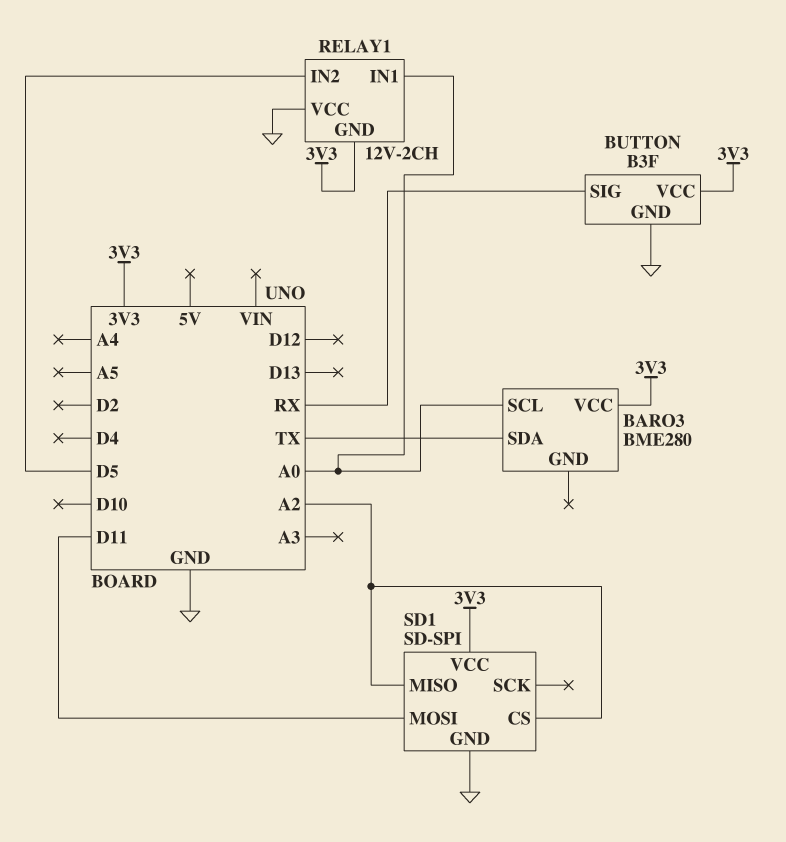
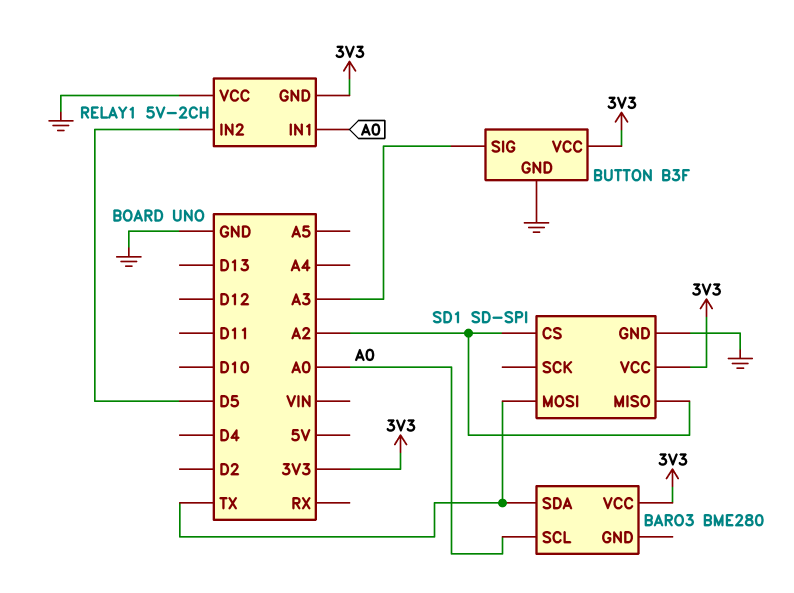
BUTTON pin SIG: RX -> A3
RELAY1: 12V-2CH -> 5V-2CH
SD1 pin MOSI: D11 -> TX

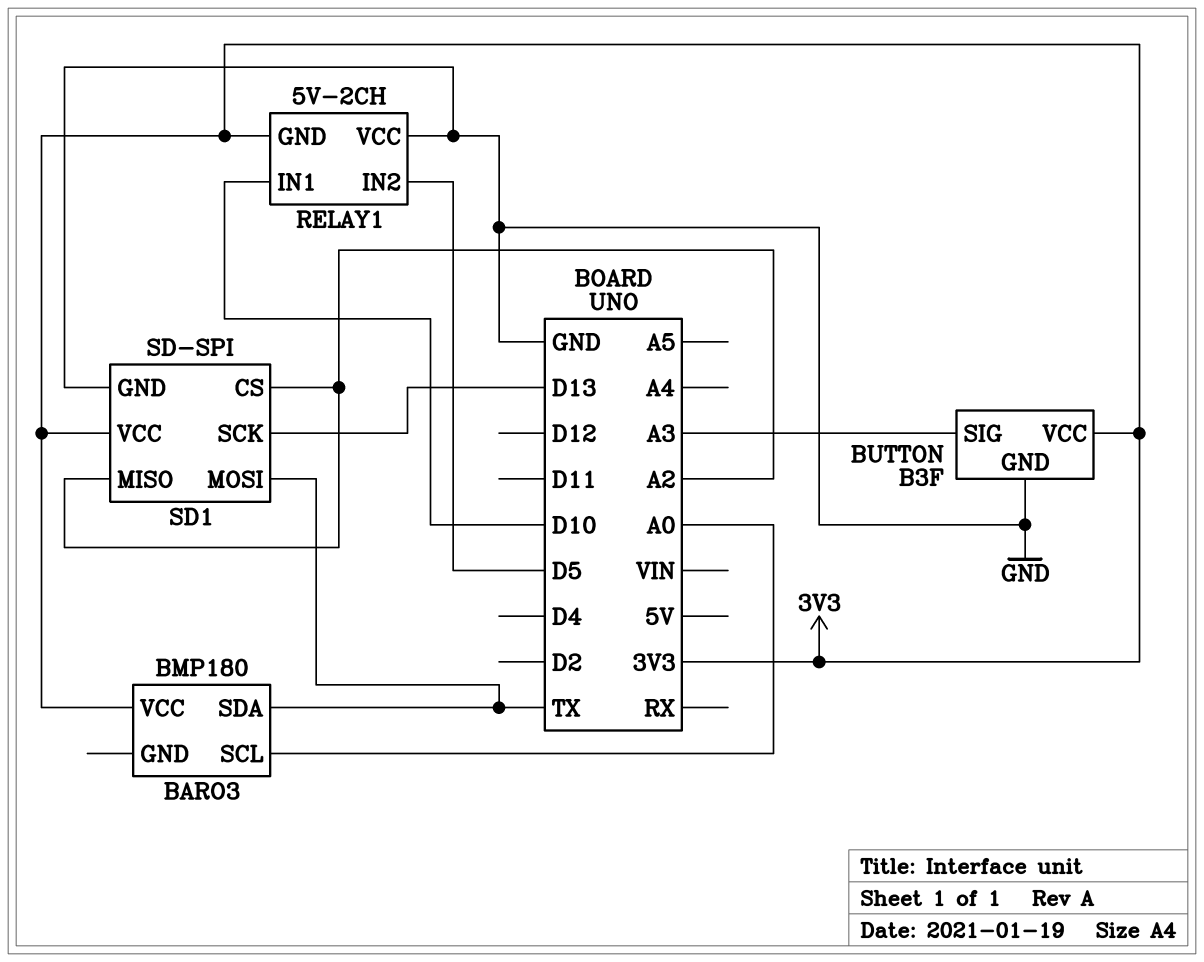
BARO3: BME280 -> BMP180
RELAY1 pin IN1: A0 -> D10
SD1 pin SCK: none -> D13

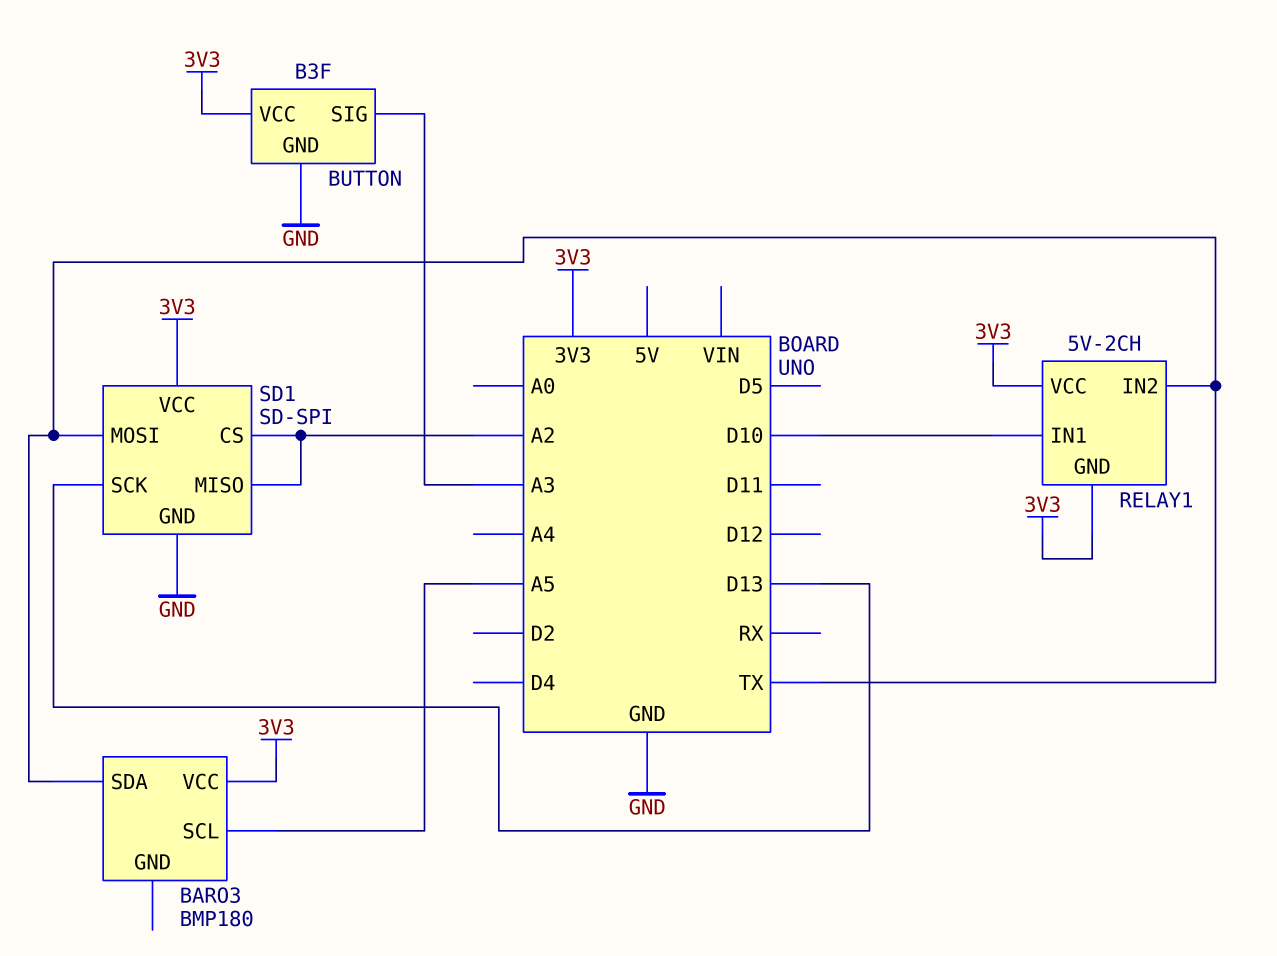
BARO3 pin SCL: A0 -> A5
RELAY1 pin IN2: D5 -> TX
RELAY1 pin VCC: GND -> 3V3

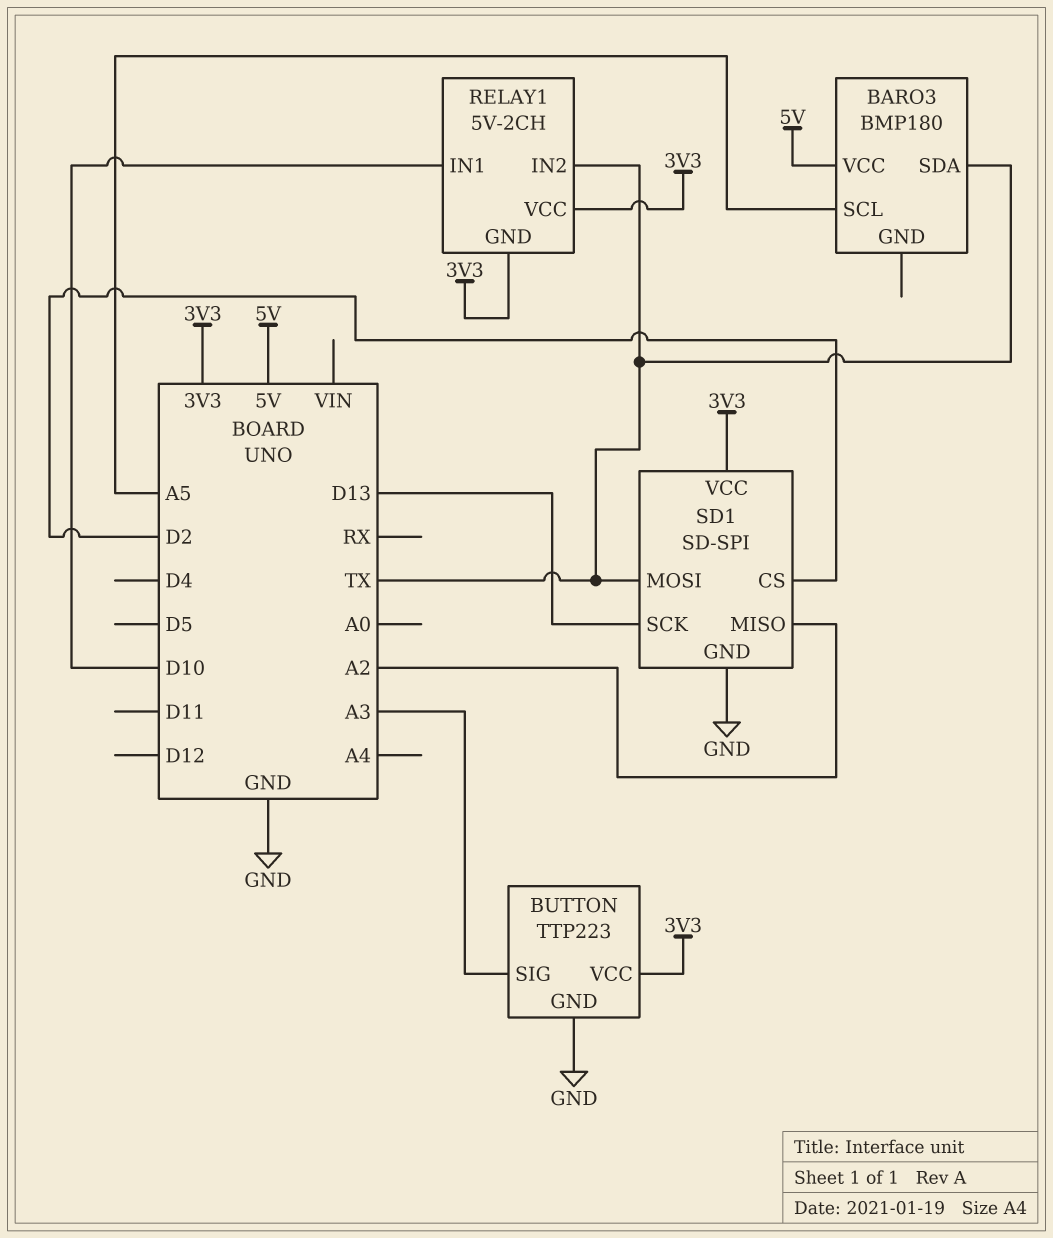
BARO3 pin VCC: 3V3 -> 5V
BUTTON: B3F -> TTP223
SD1 pin CS: A2 -> D2

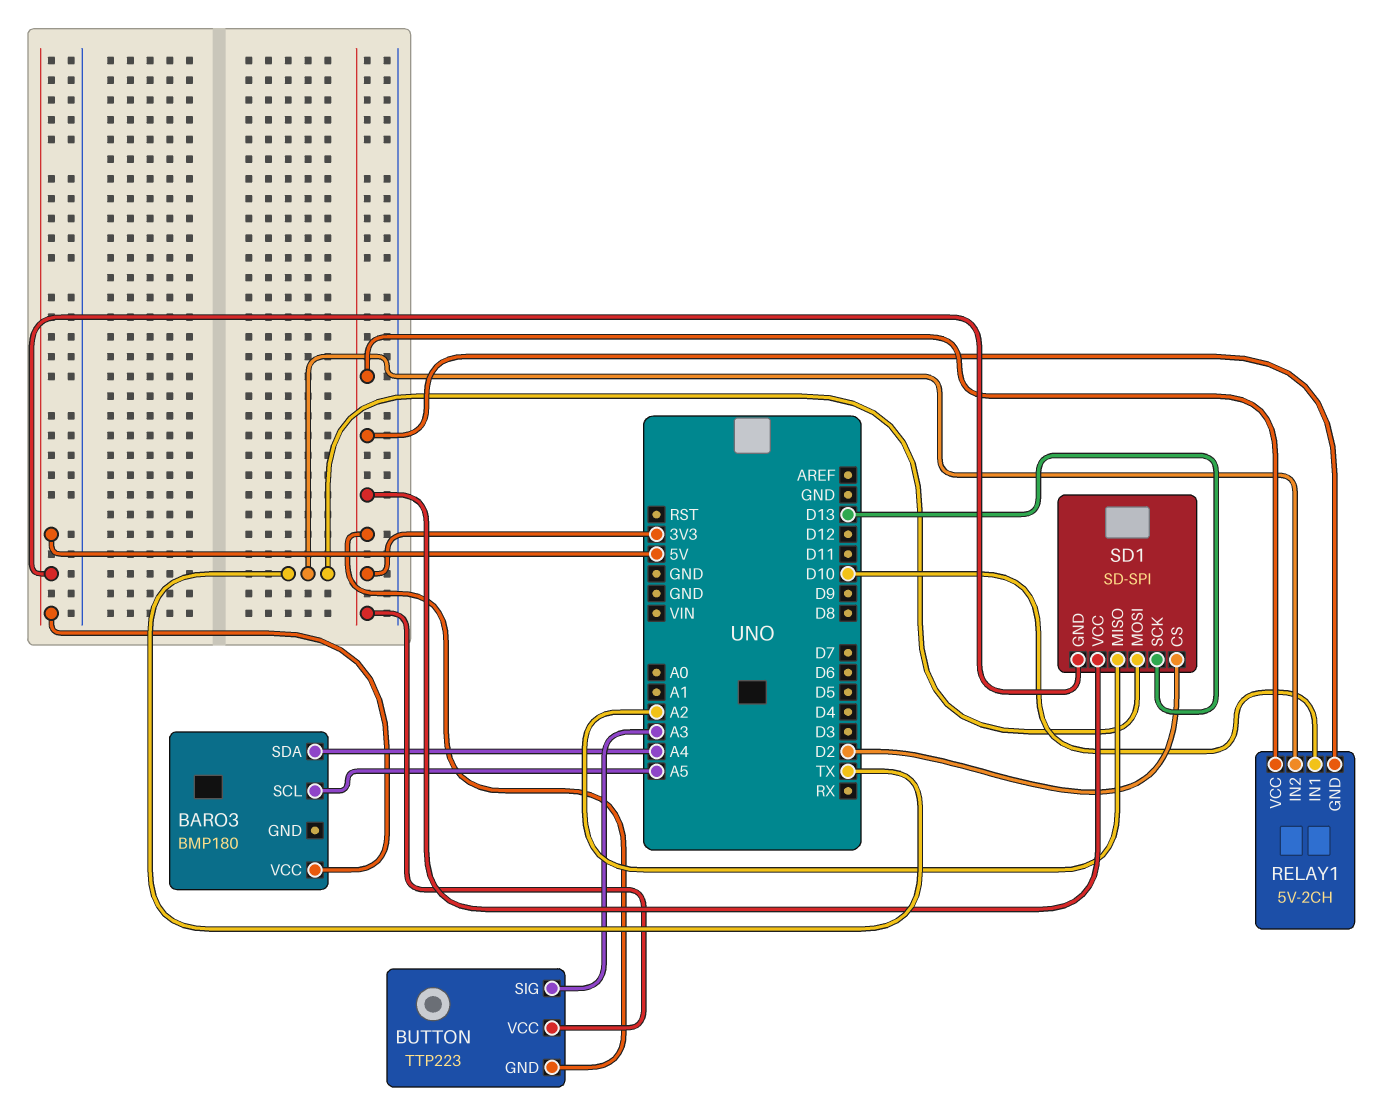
BARO3 pin SDA: TX -> A4
BUTTON pin GND: GND -> 3V3
SD1 pin GND: GND -> 5V

